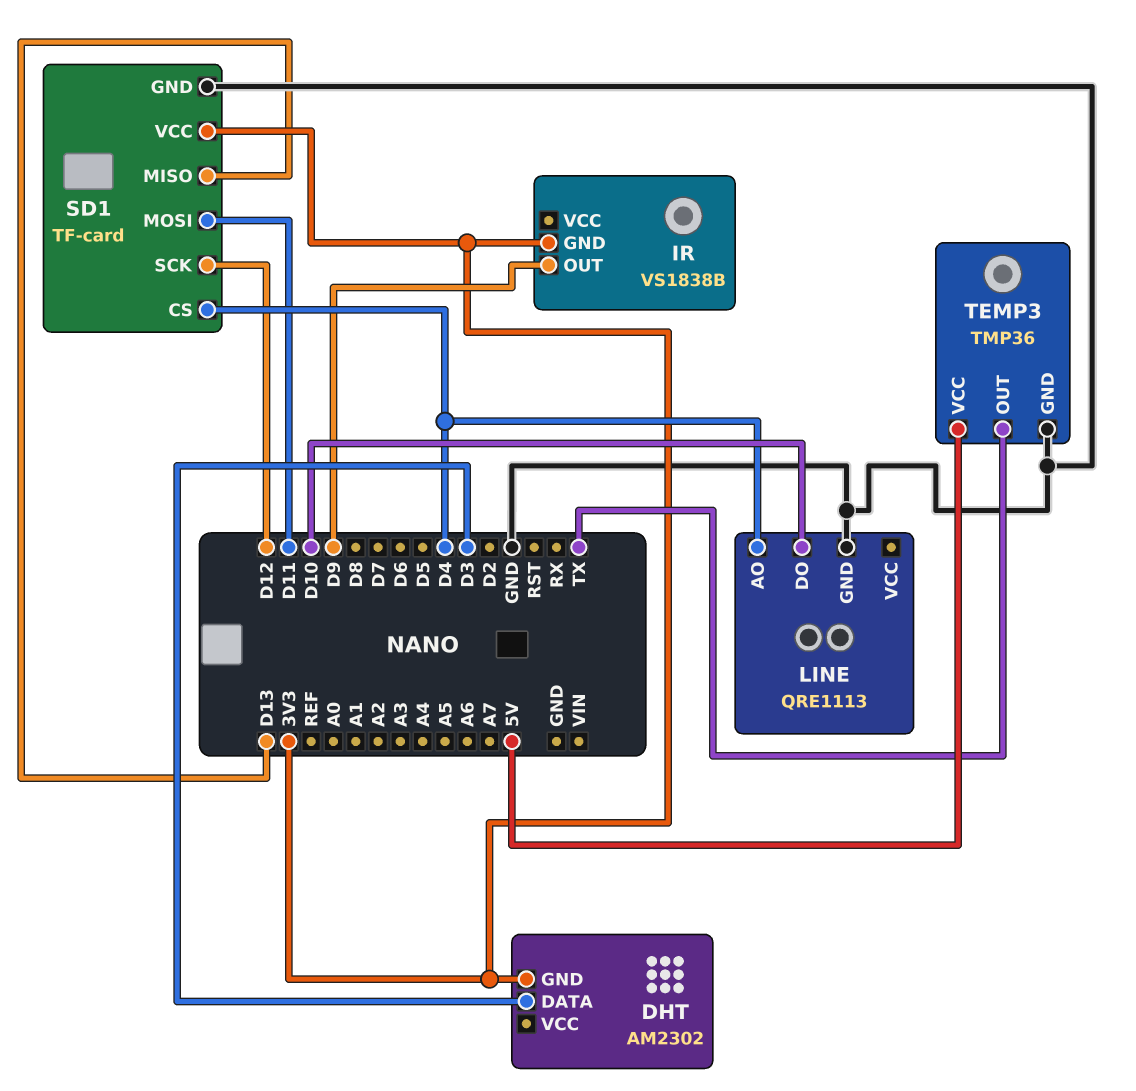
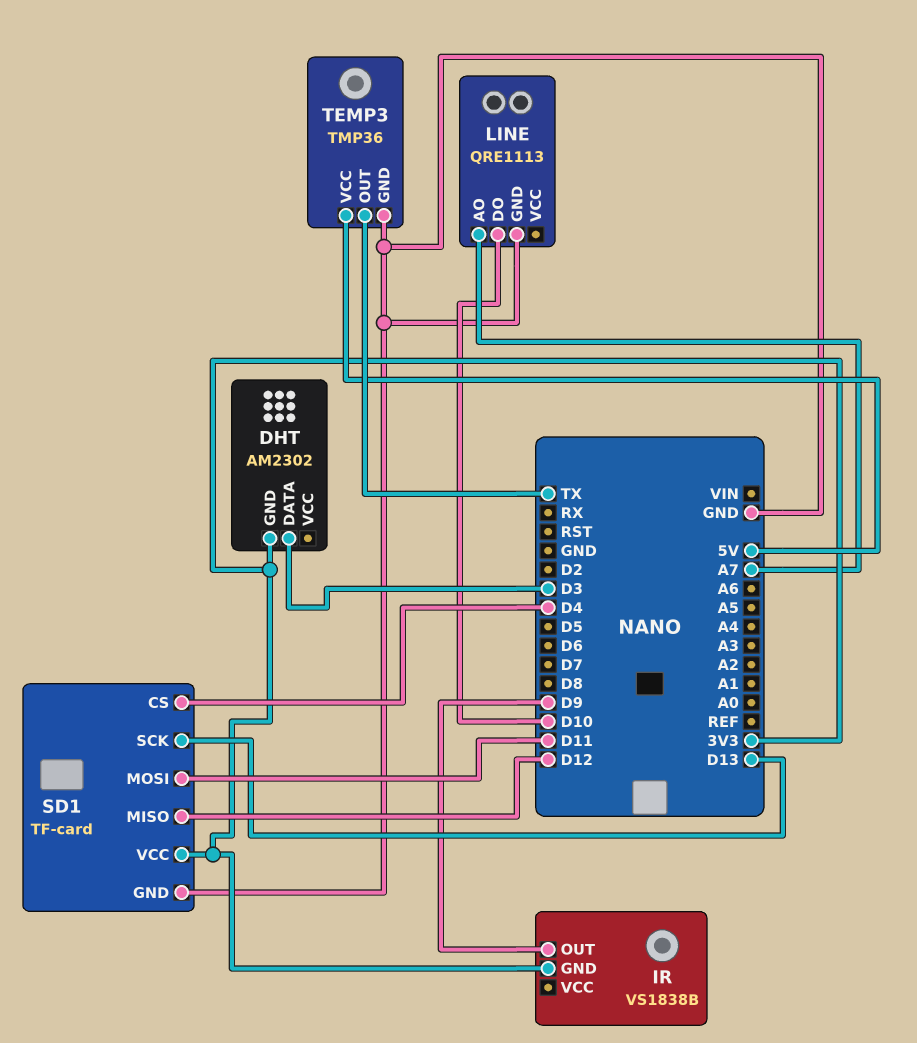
LINE pin AO: D4 -> A7
SD1 pin MISO: D13 -> D12
SD1 pin SCK: D12 -> D13

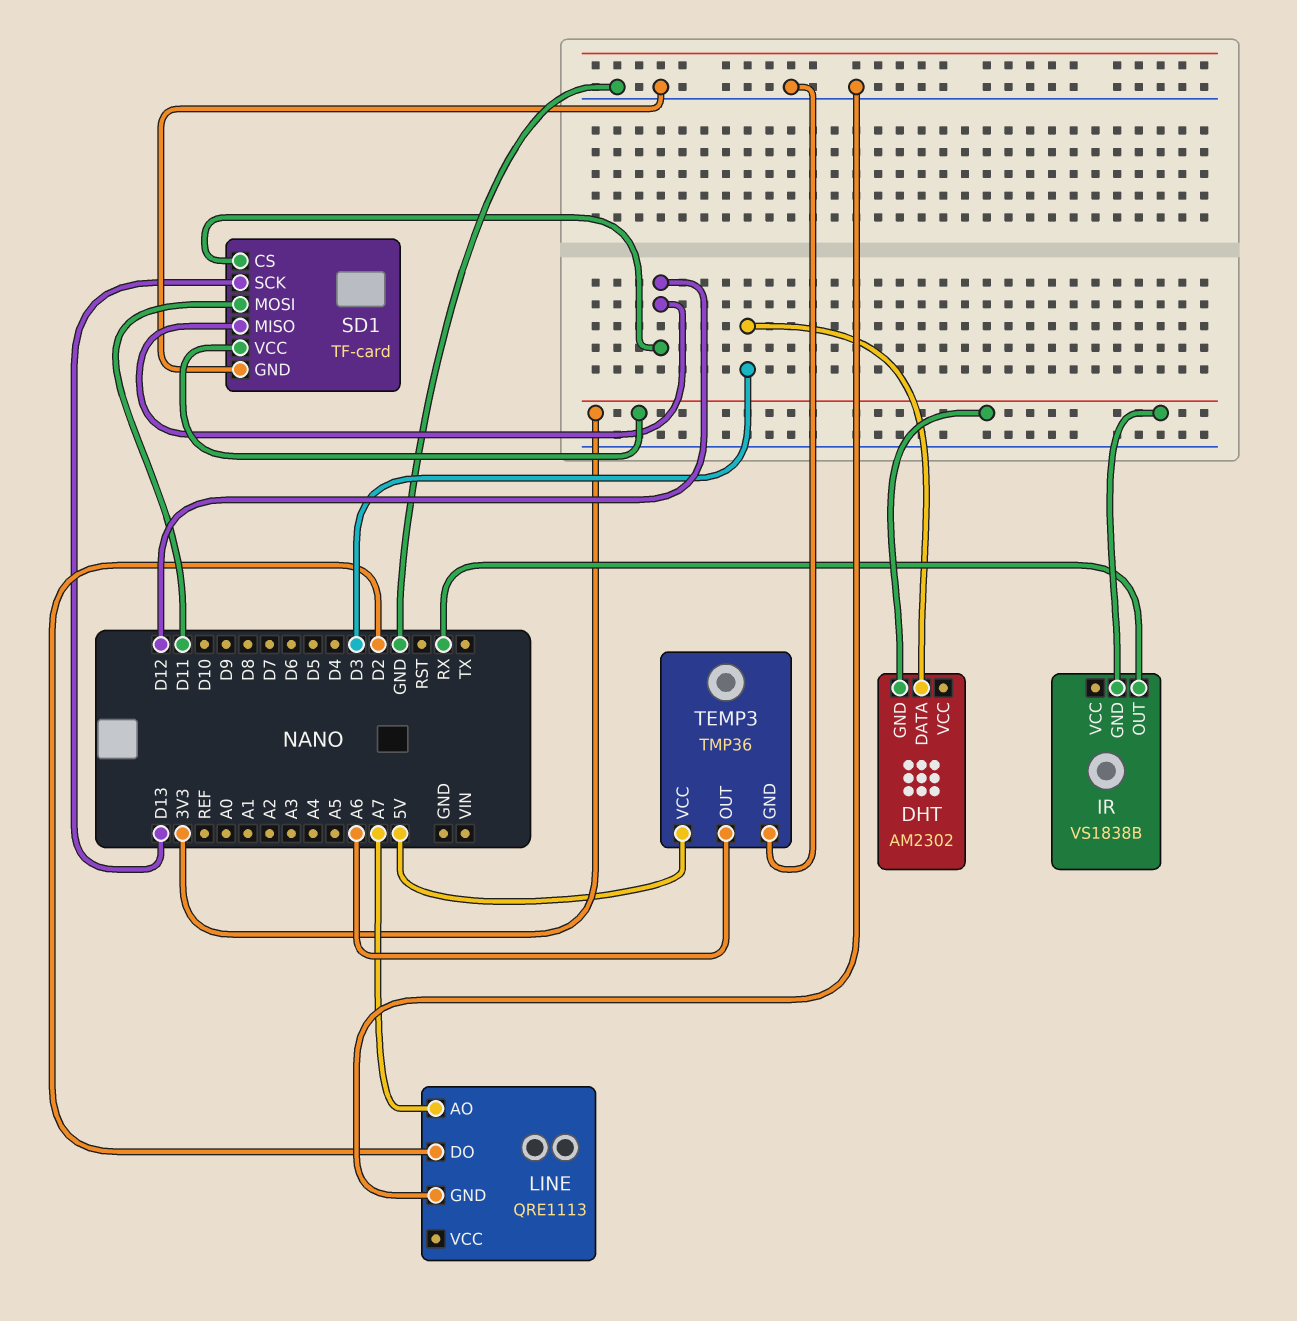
IR pin OUT: D9 -> RX
LINE pin DO: D10 -> D2
SD1 pin CS: D4 -> D12
TEMP3 pin OUT: TX -> A6

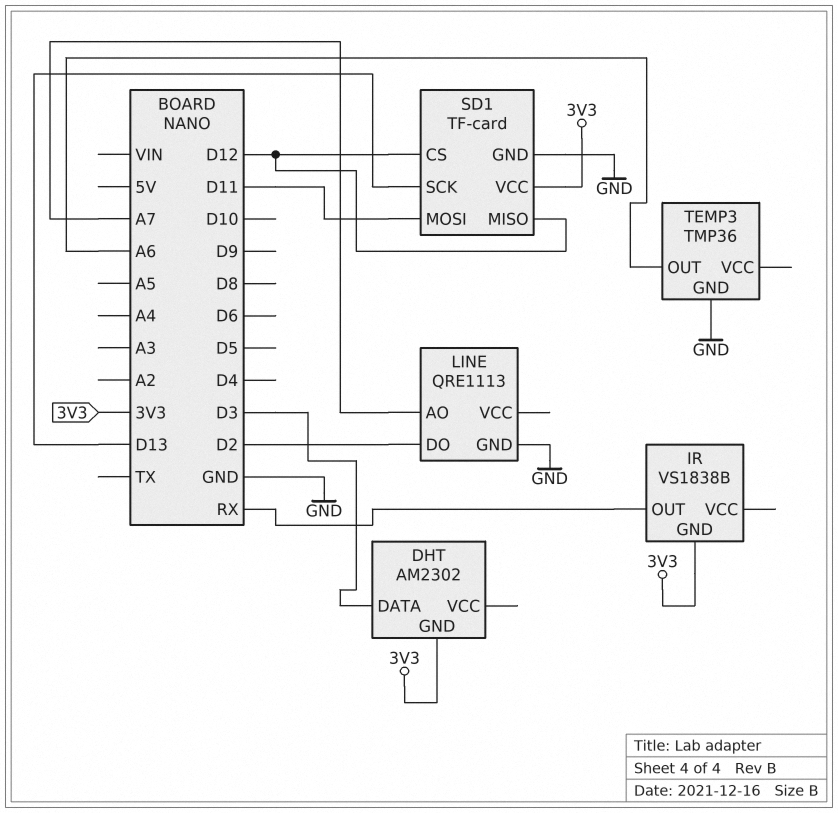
TEMP3 pin VCC: 5V -> none

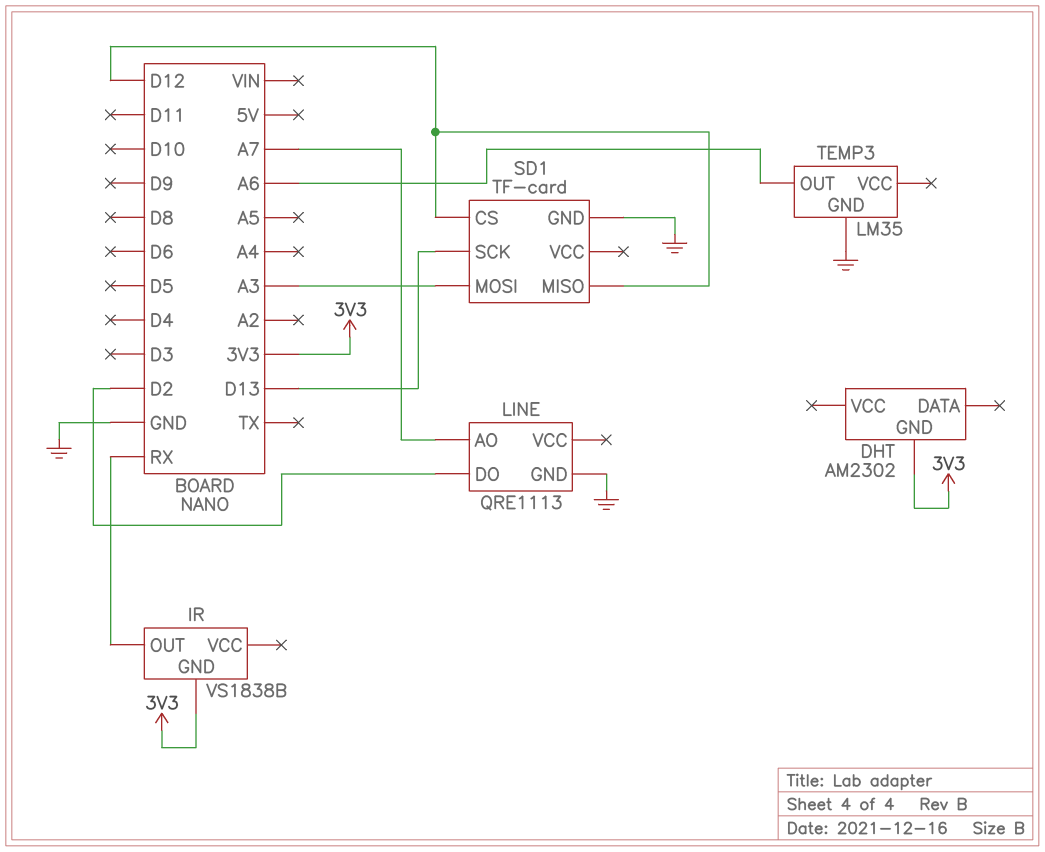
DHT pin DATA: D3 -> none
SD1 pin MOSI: D11 -> A3
SD1 pin VCC: 3V3 -> none
TEMP3: TMP36 -> LM35

